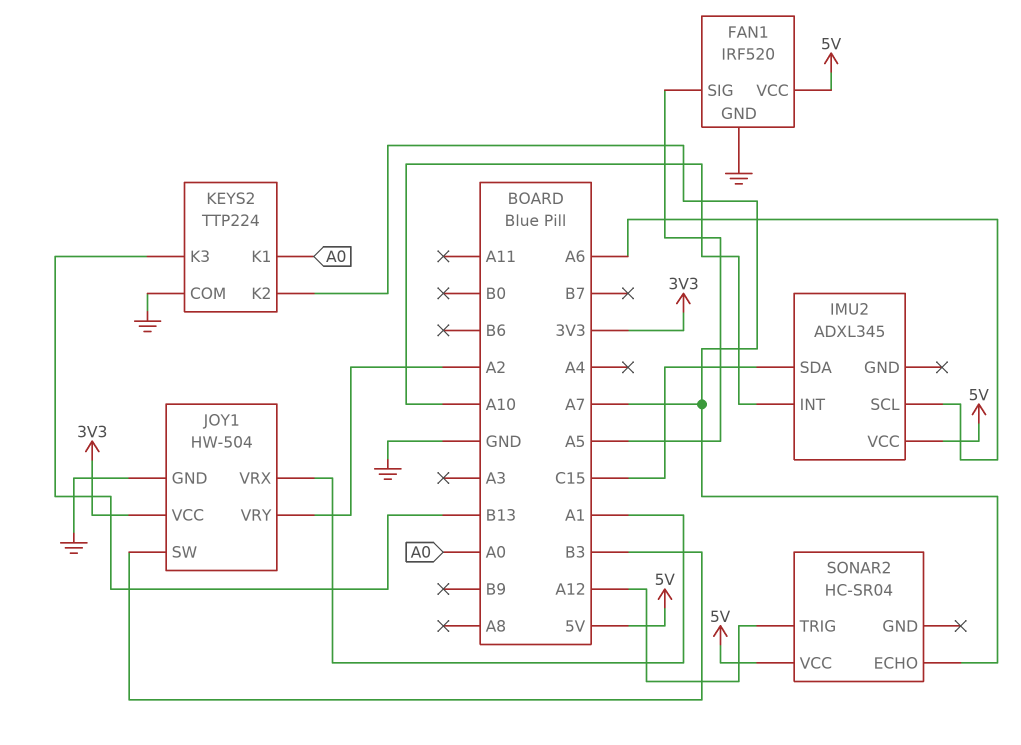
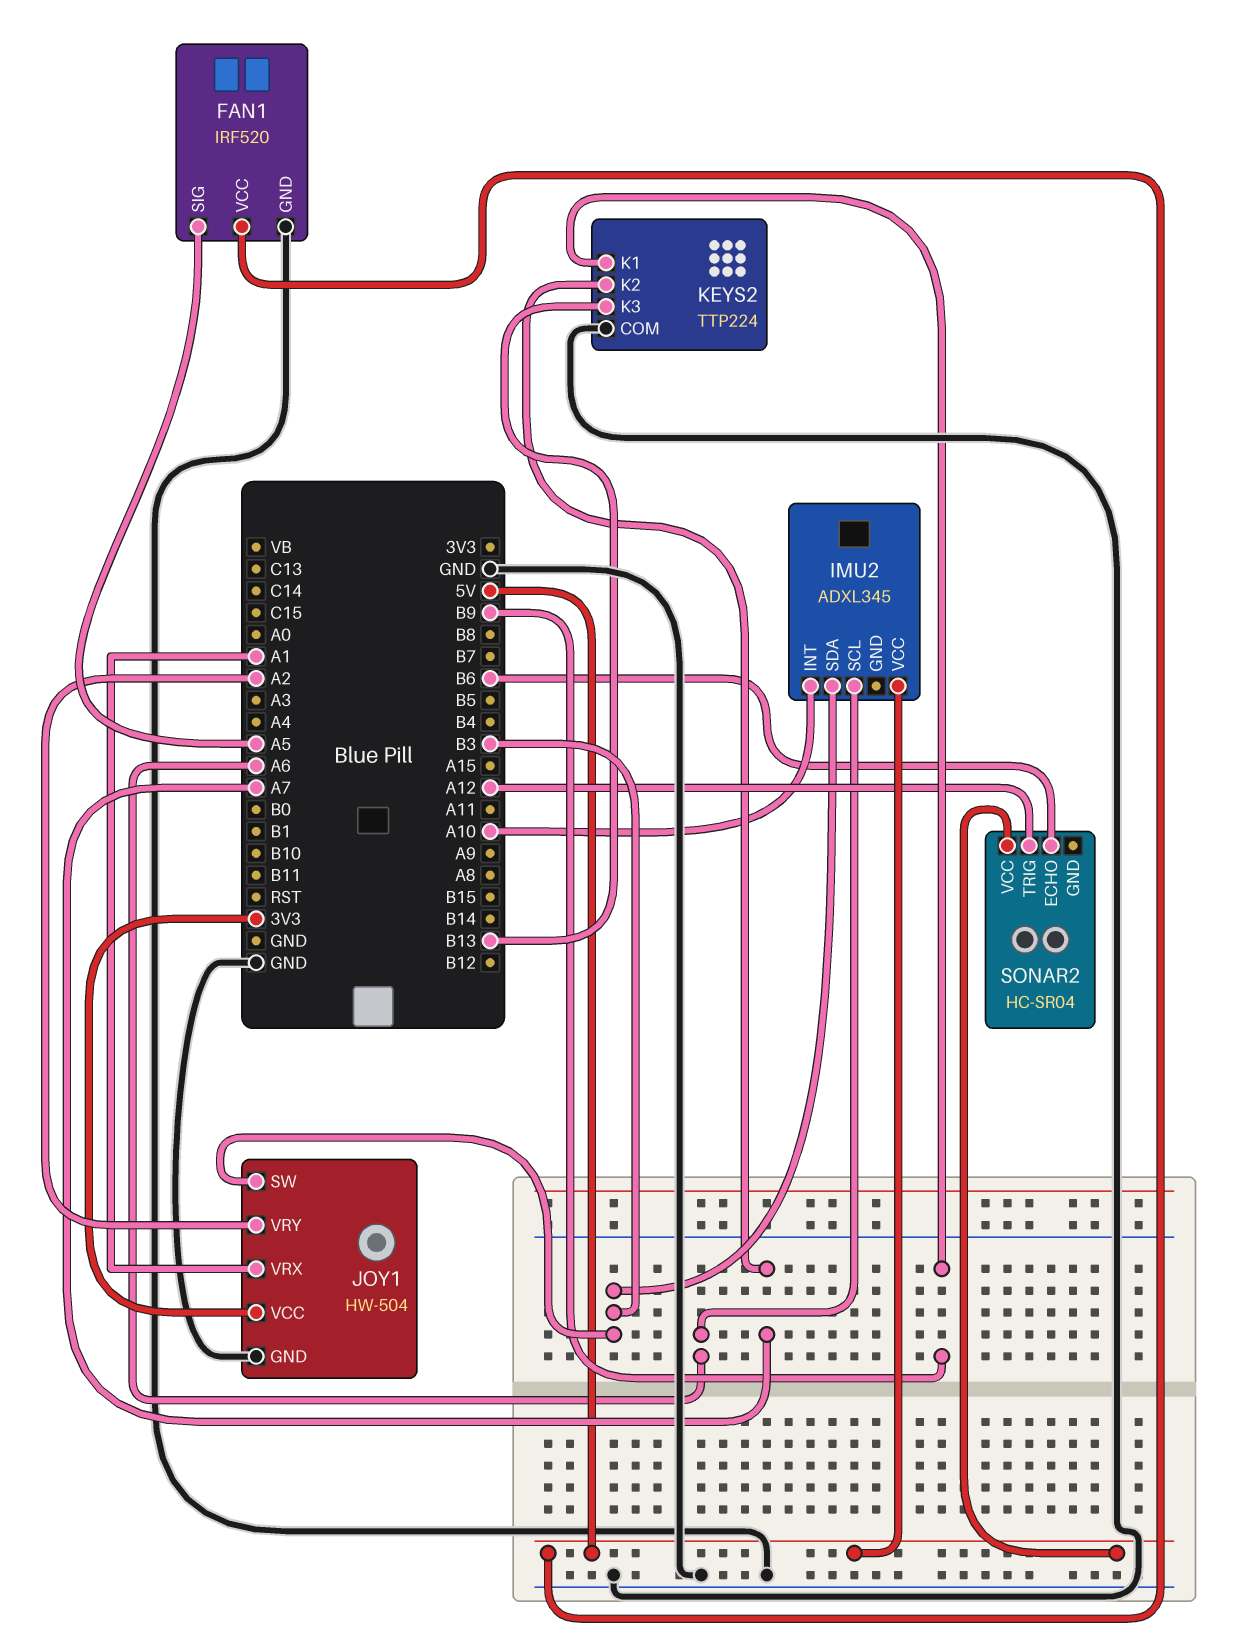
IMU2 pin SDA: C15 -> B3
KEYS2 pin K1: A0 -> B9
SONAR2 pin ECHO: A7 -> B6

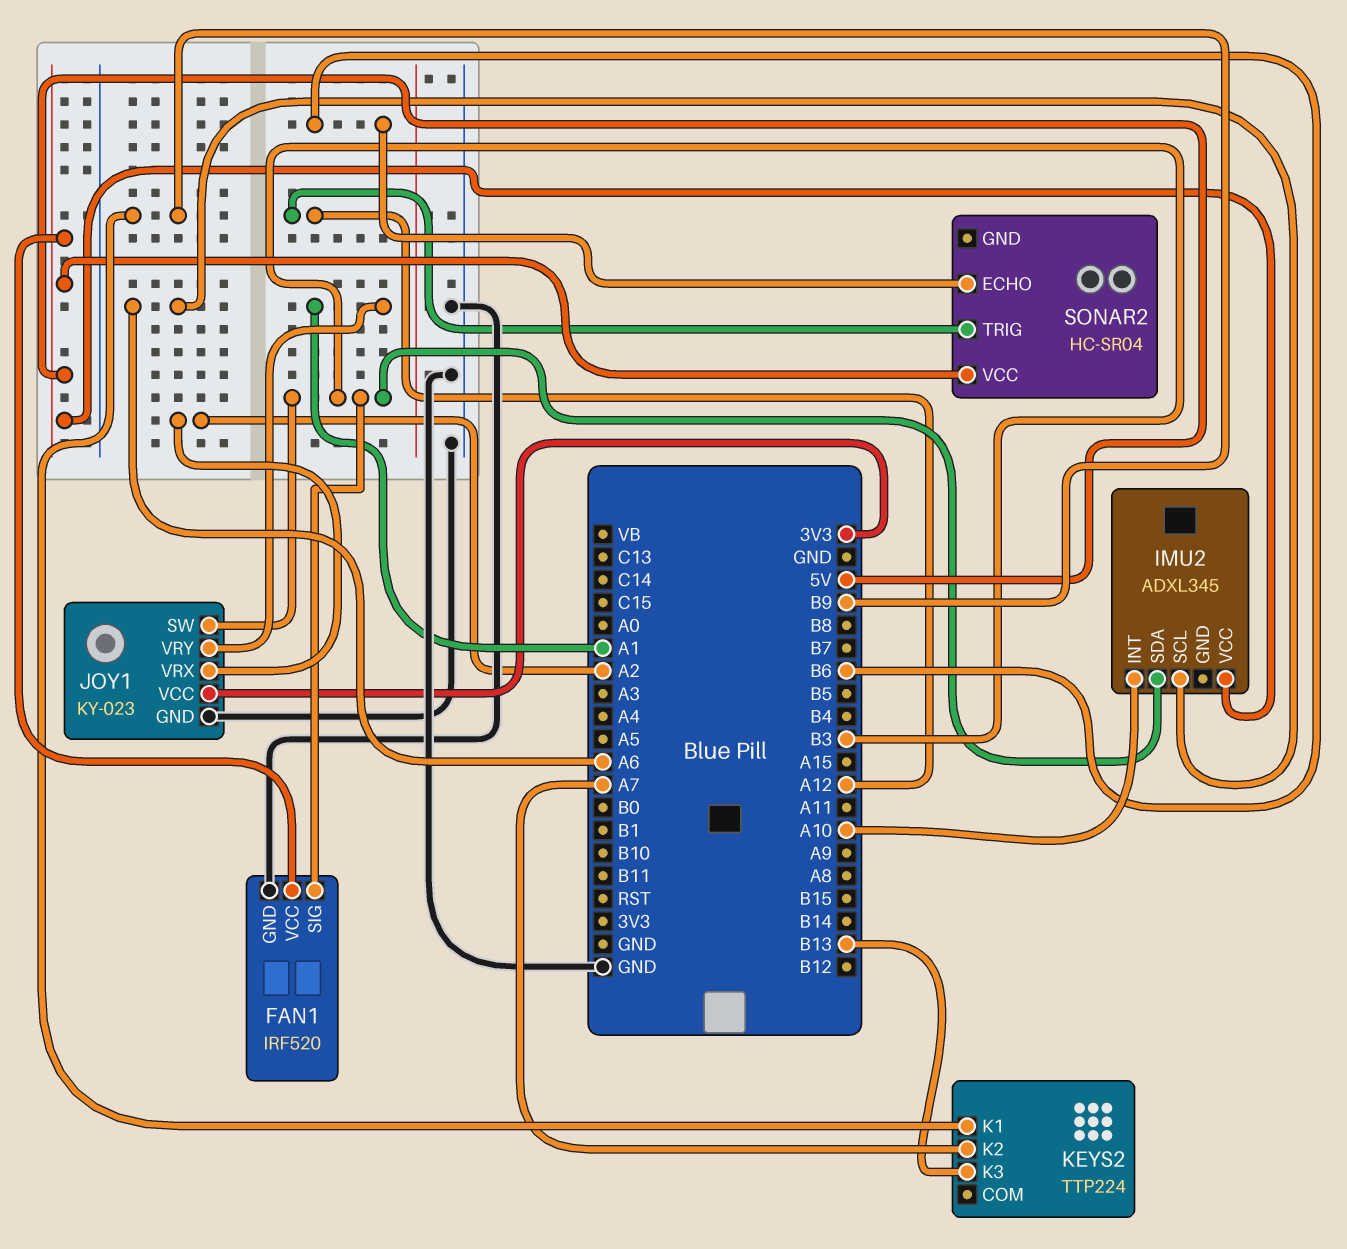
FAN1 pin SIG: A5 -> B3
JOY1: HW-504 -> KY-023
JOY1 pin VRX: A1 -> A2
JOY1 pin VRY: A2 -> A1
KEYS2 pin COM: GND -> none

